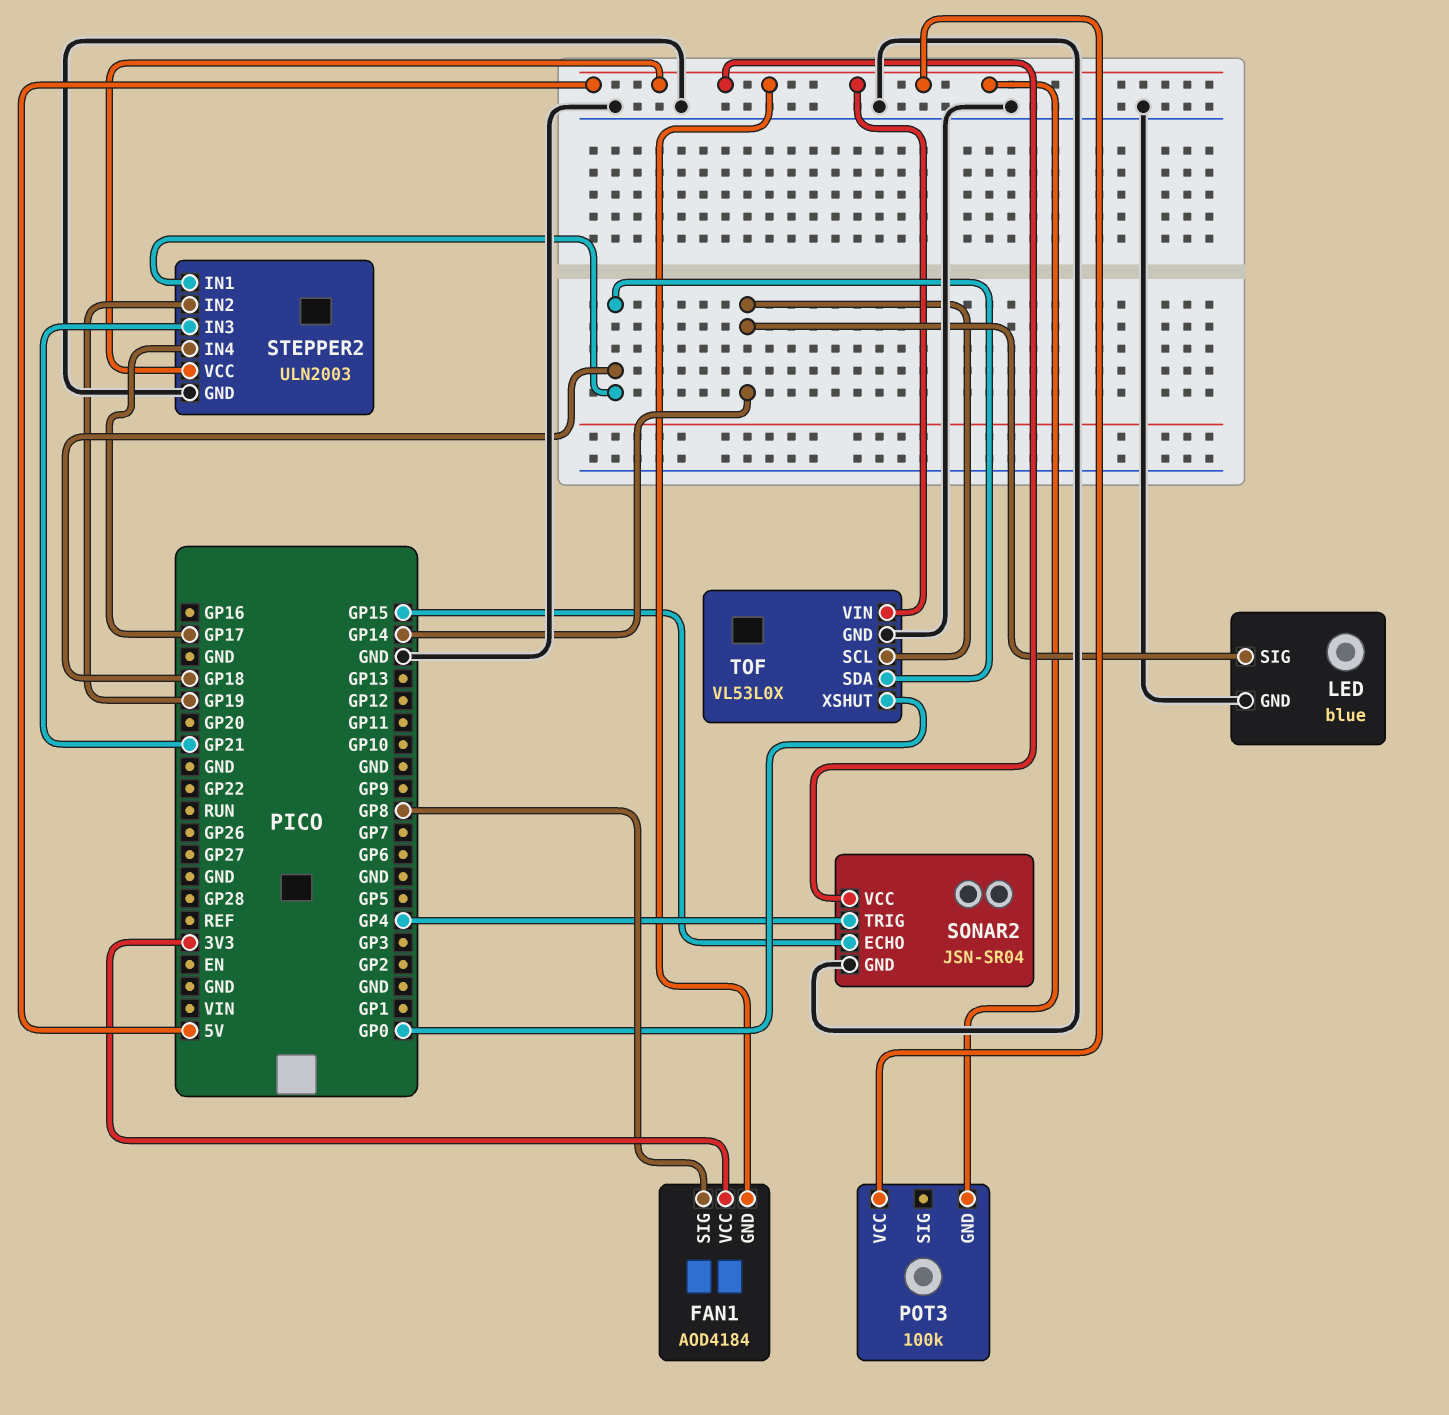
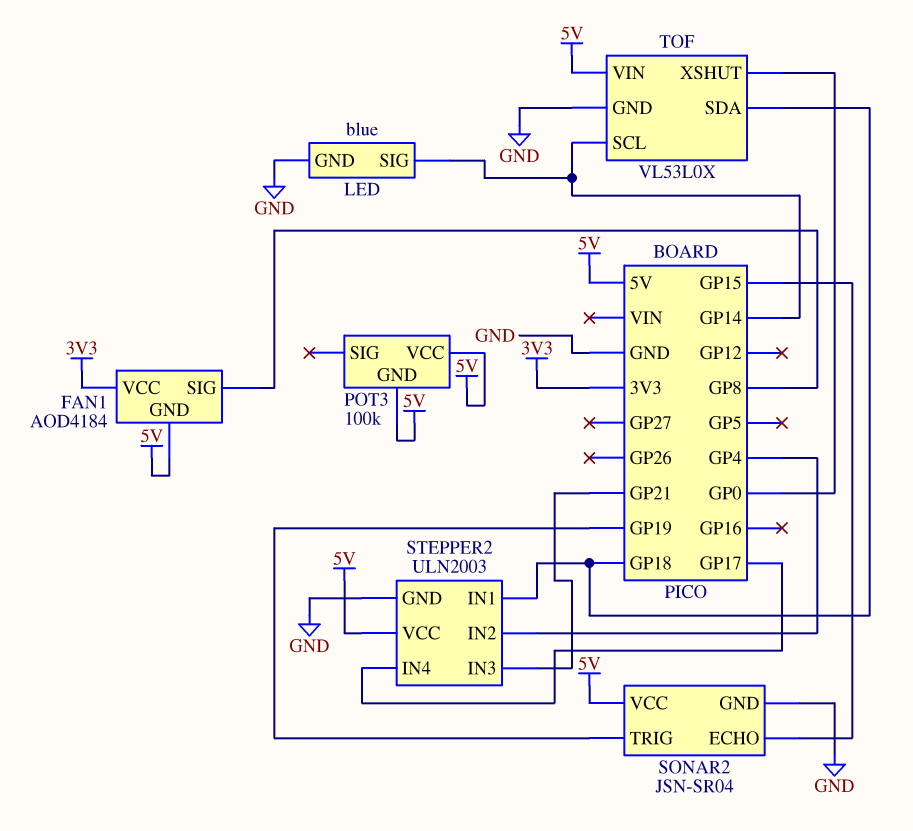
SONAR2 pin TRIG: GP4 -> GP19
STEPPER2 pin IN2: GP19 -> GP4

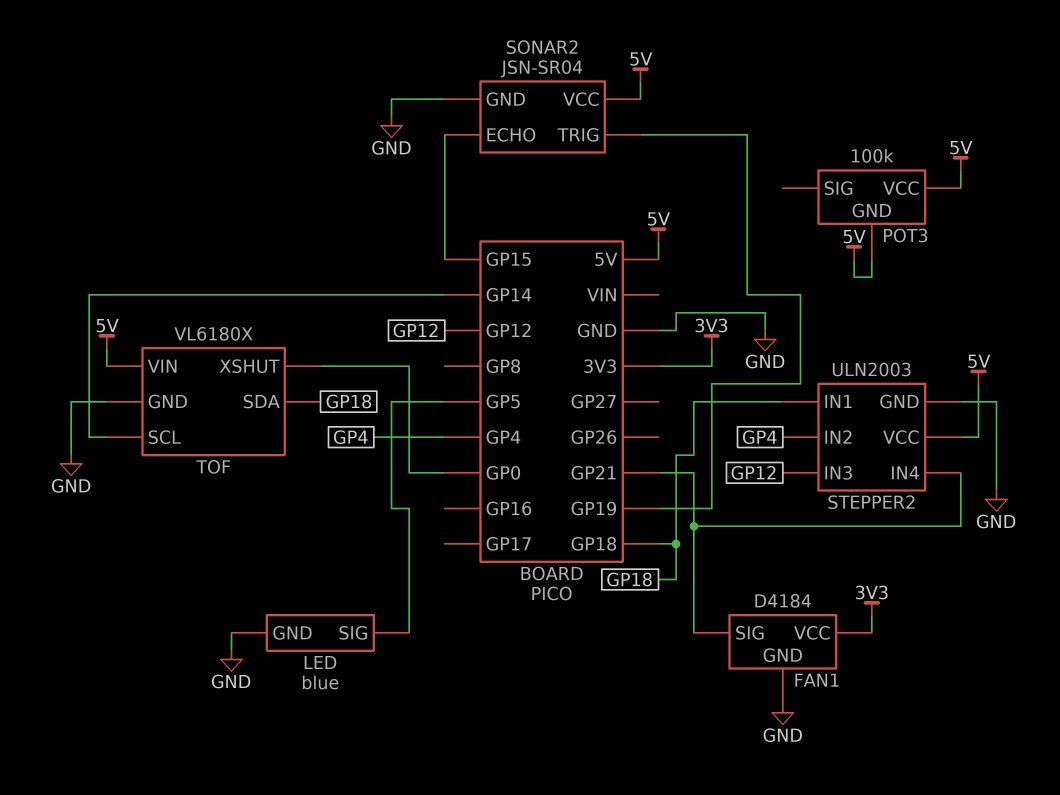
FAN1: AOD4184 -> D4184
FAN1 pin GND: 5V -> GND
FAN1 pin SIG: GP8 -> GP21
LED pin SIG: GP14 -> GP5
STEPPER2 pin IN3: GP21 -> GP12
STEPPER2 pin IN4: GP17 -> GP21
TOF: VL53L0X -> VL6180X

